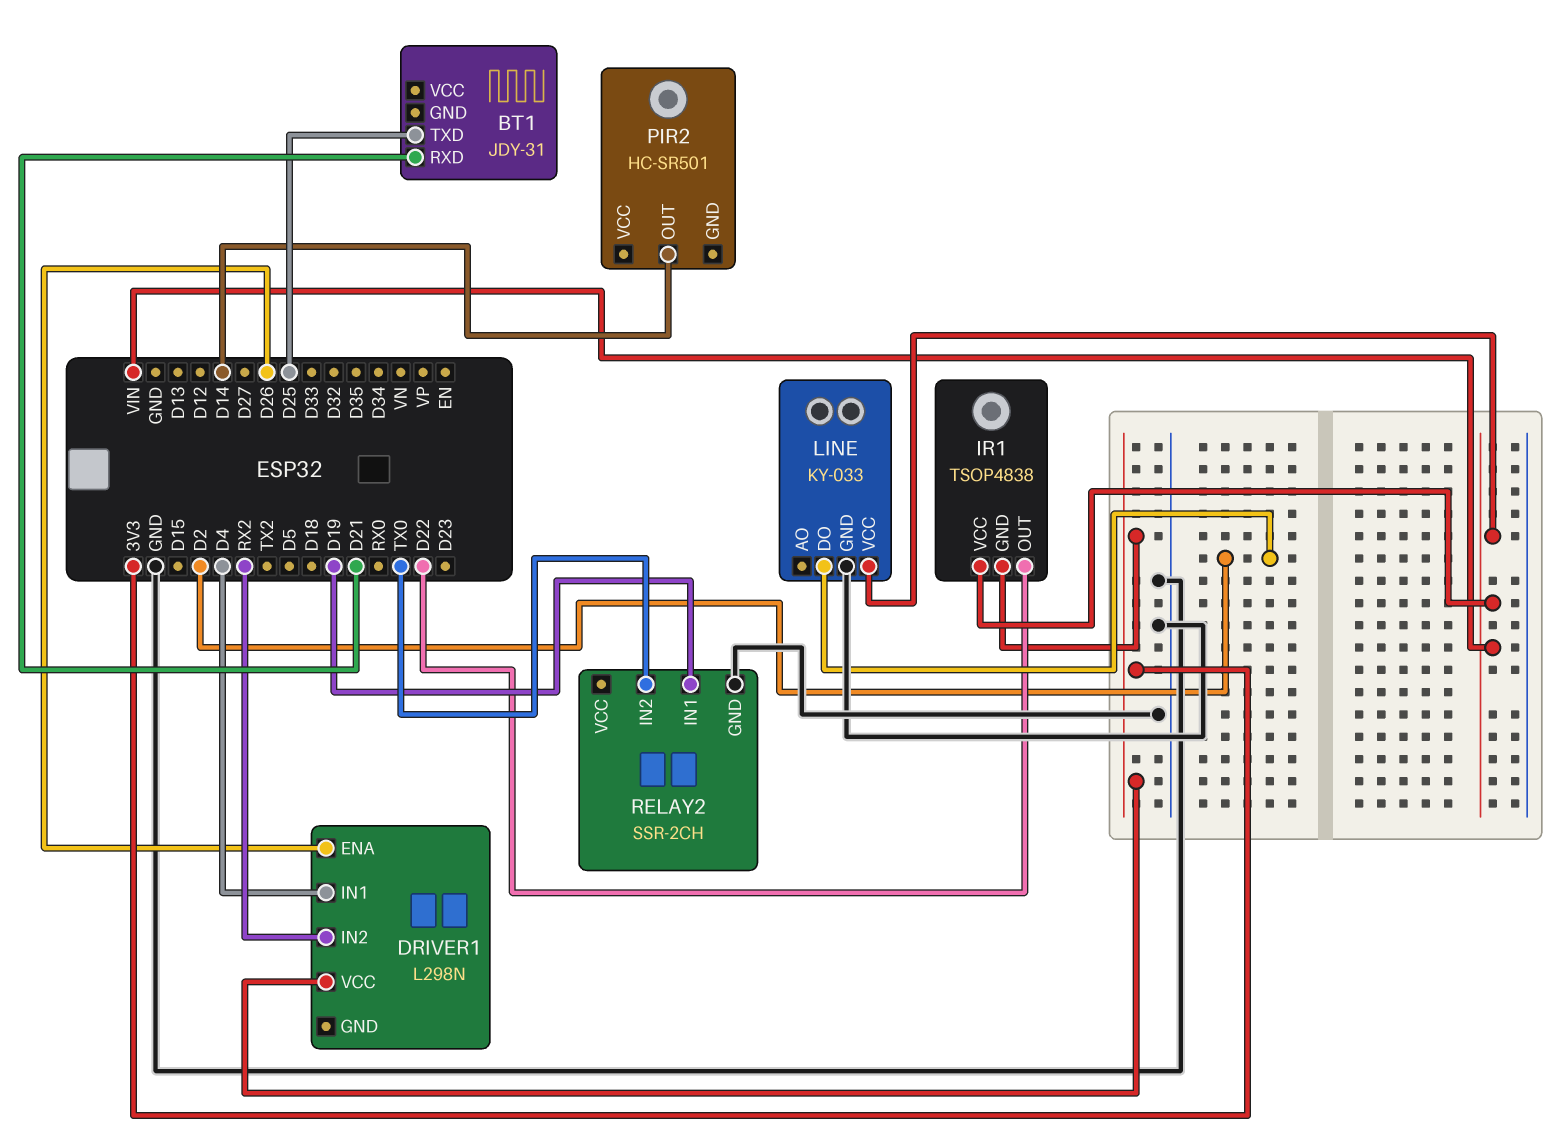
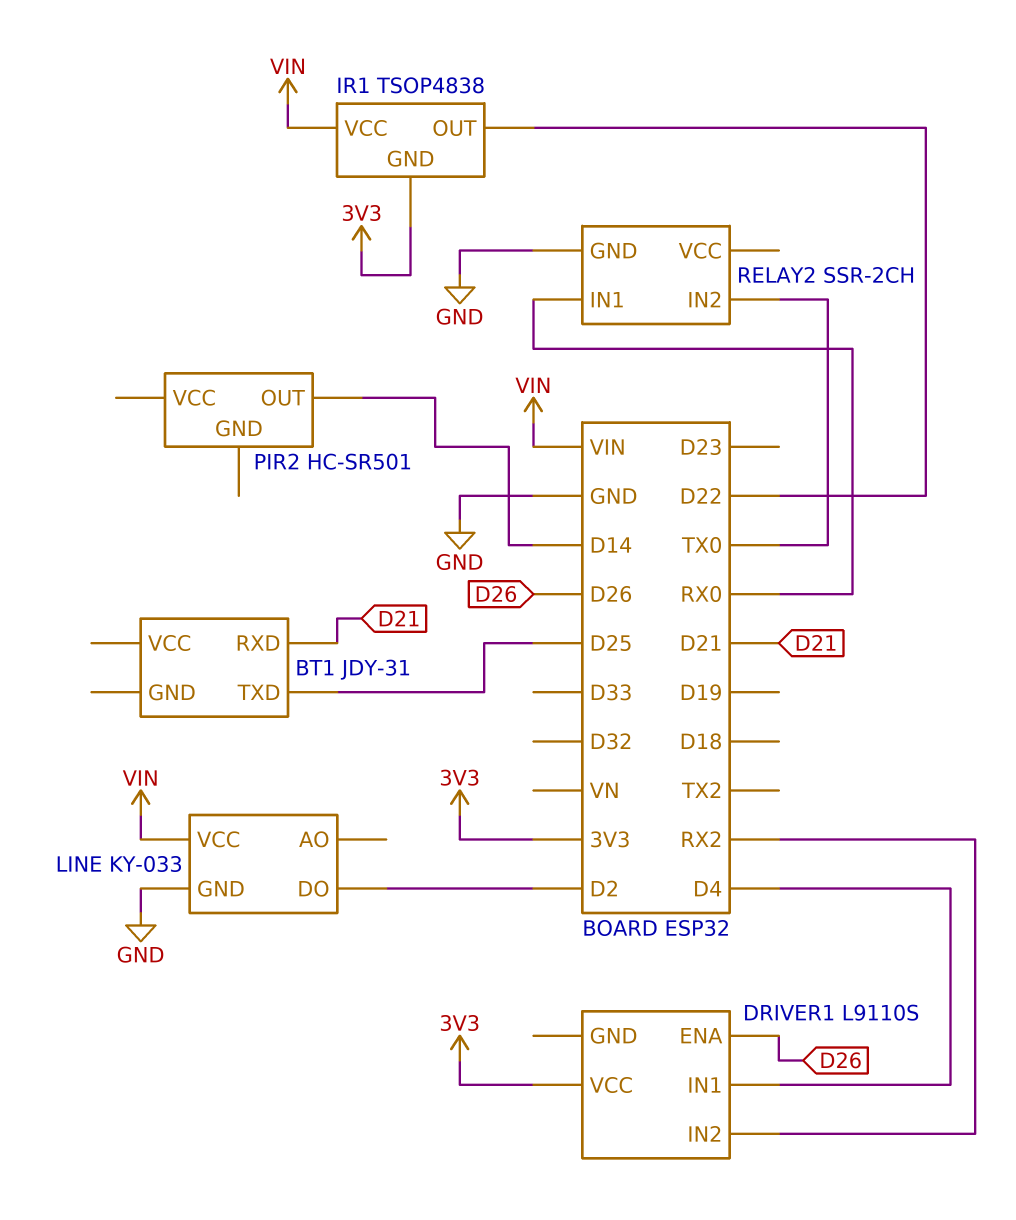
DRIVER1: L298N -> L9110S
RELAY2 pin IN1: D19 -> RX0

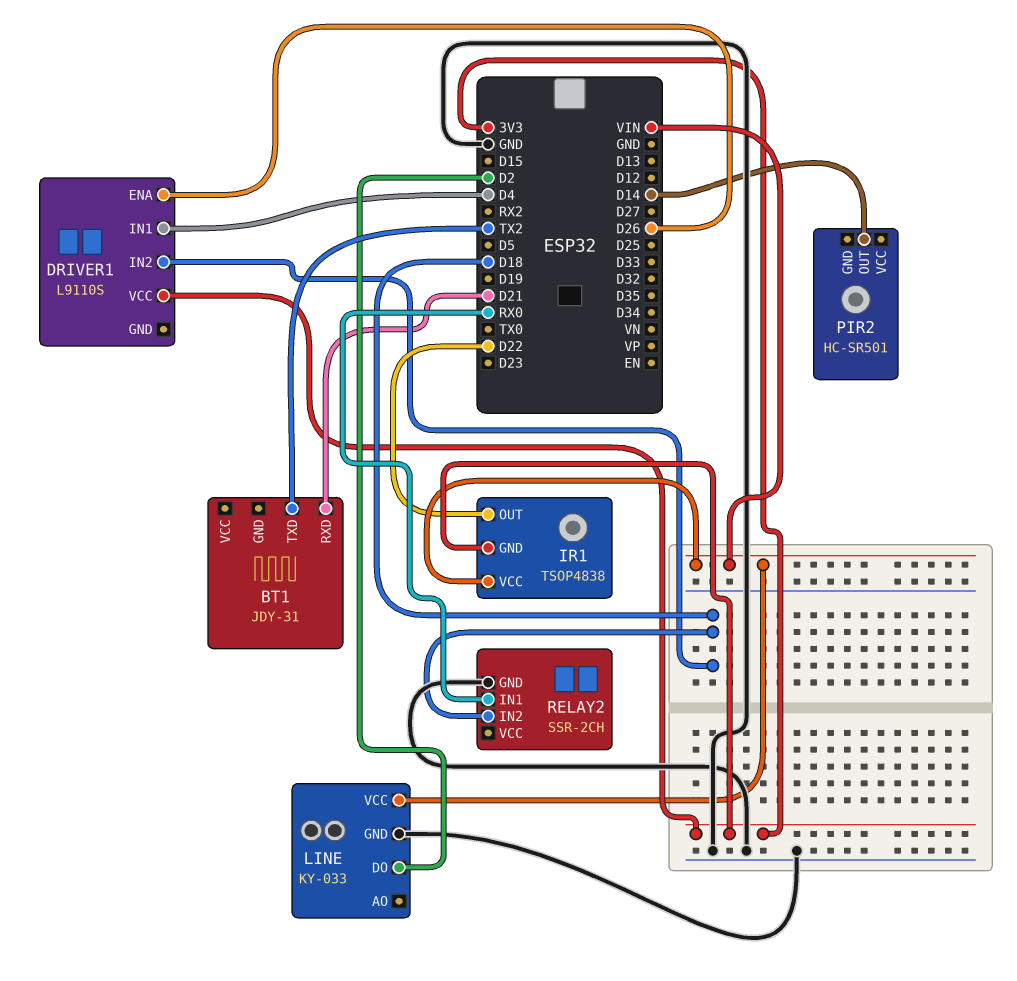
BT1 pin TXD: D25 -> TX2
DRIVER1 pin IN2: RX2 -> D18
RELAY2 pin IN2: TX0 -> D18

